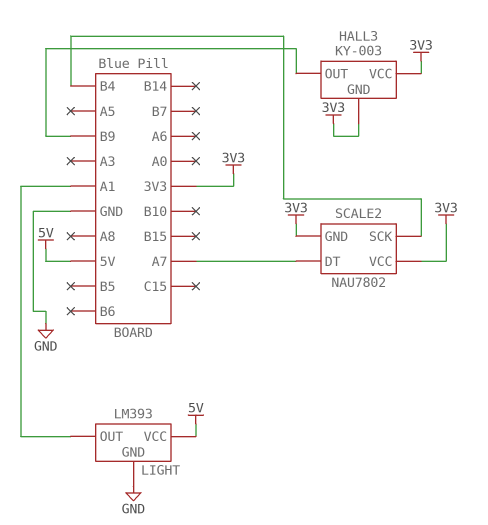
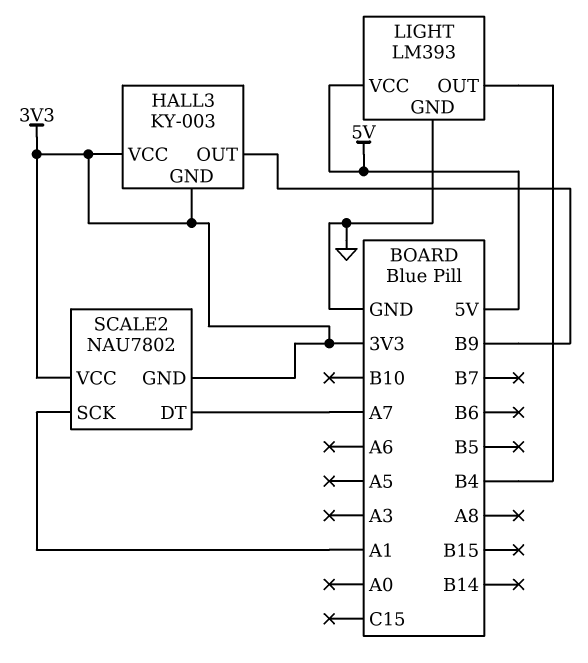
LIGHT pin OUT: A1 -> B4
SCALE2 pin SCK: B4 -> A1

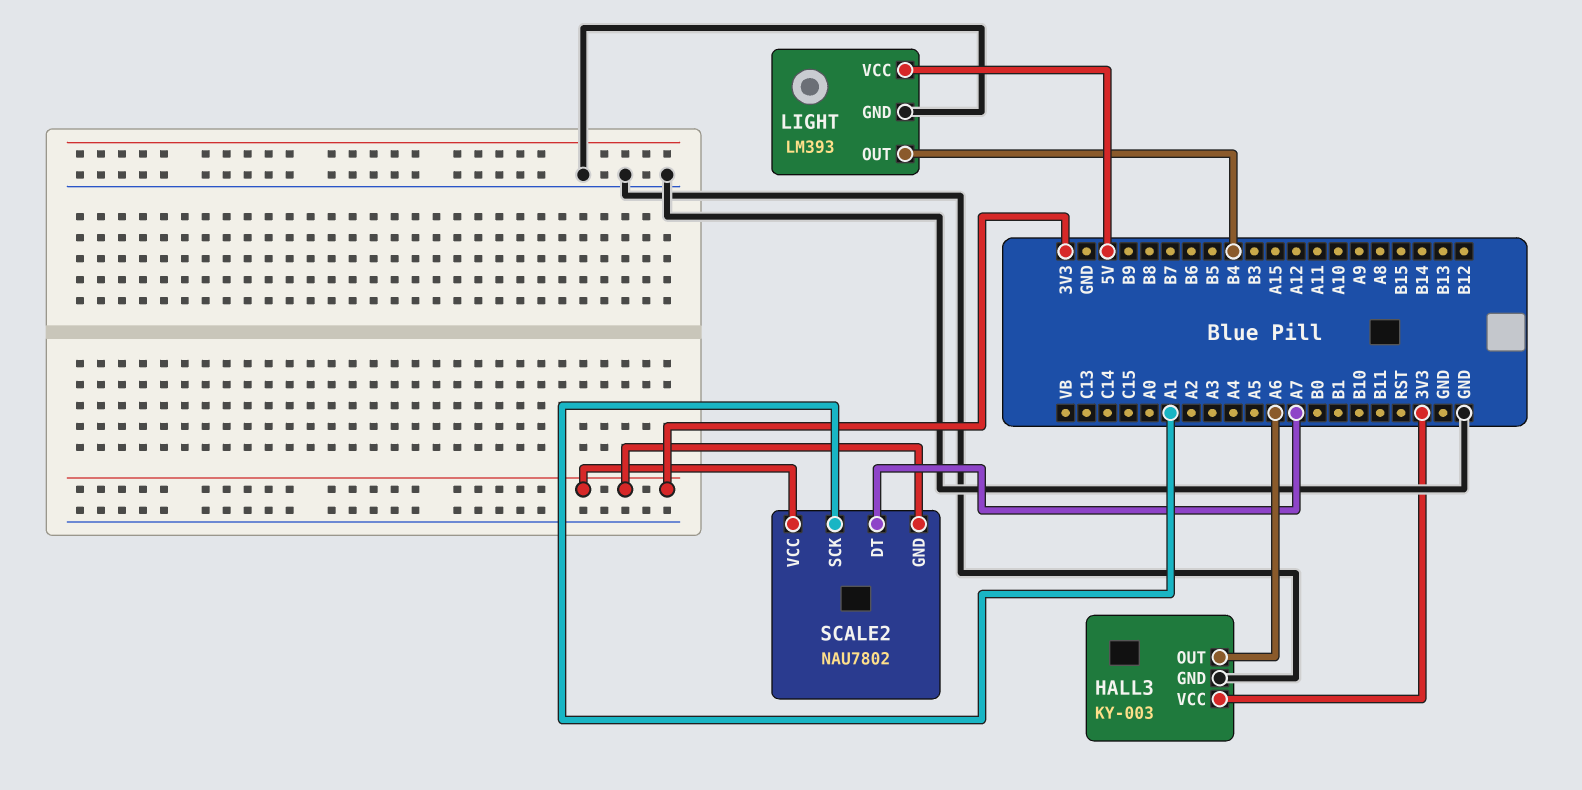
HALL3 pin GND: 3V3 -> GND
HALL3 pin OUT: B9 -> A6

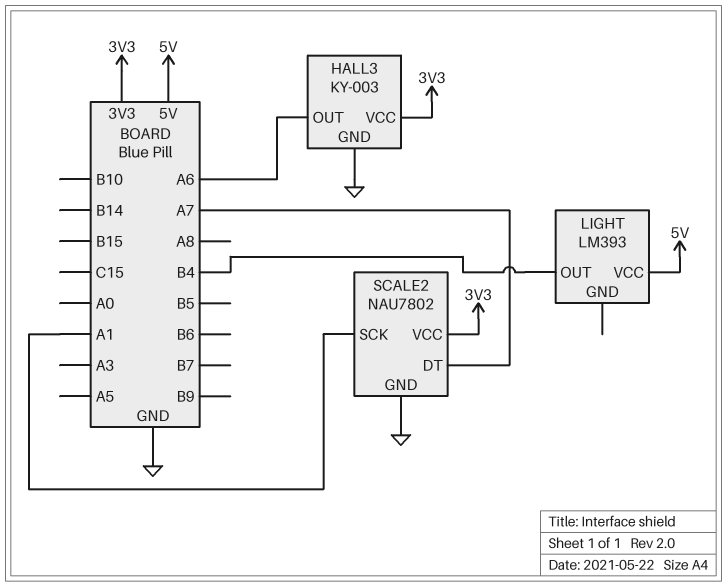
LIGHT pin GND: GND -> none
SCALE2 pin GND: 3V3 -> GND

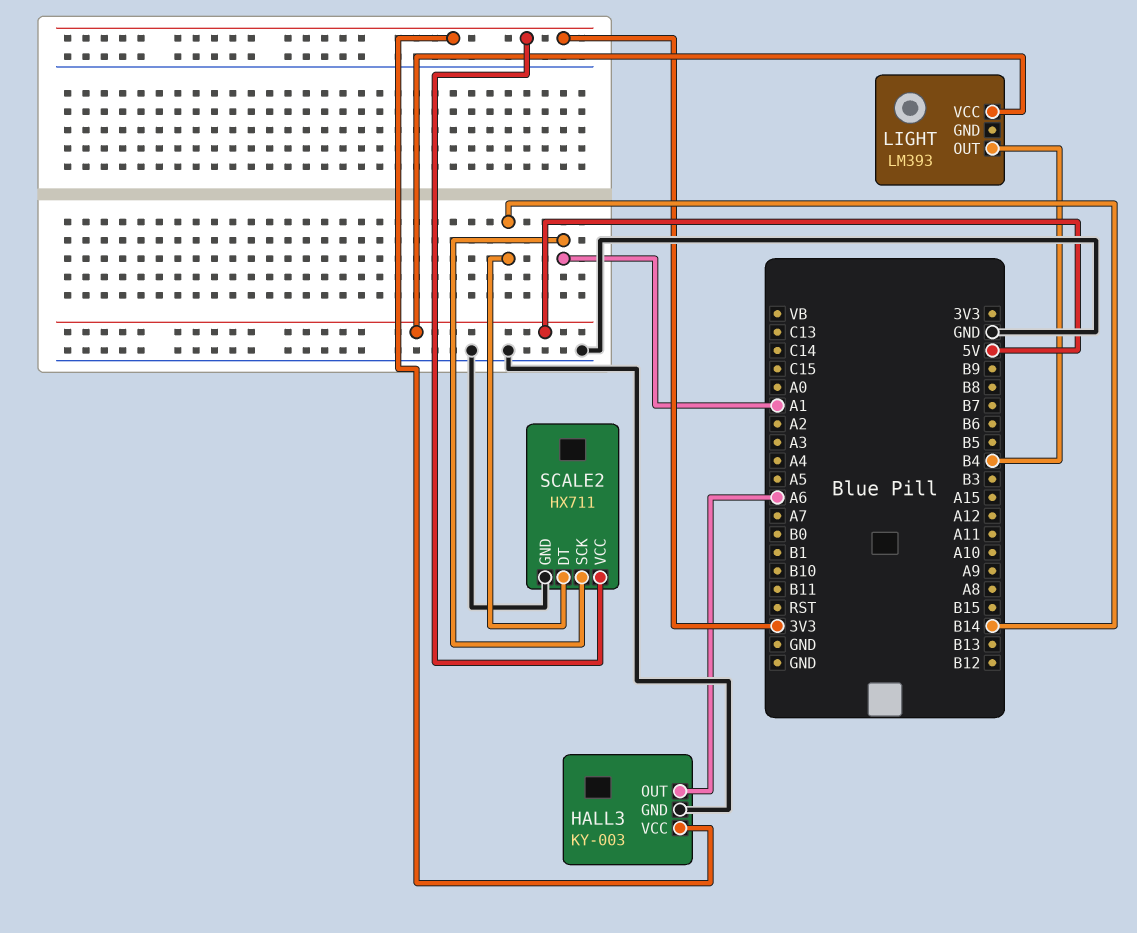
SCALE2: NAU7802 -> HX711
SCALE2 pin DT: A7 -> B14

